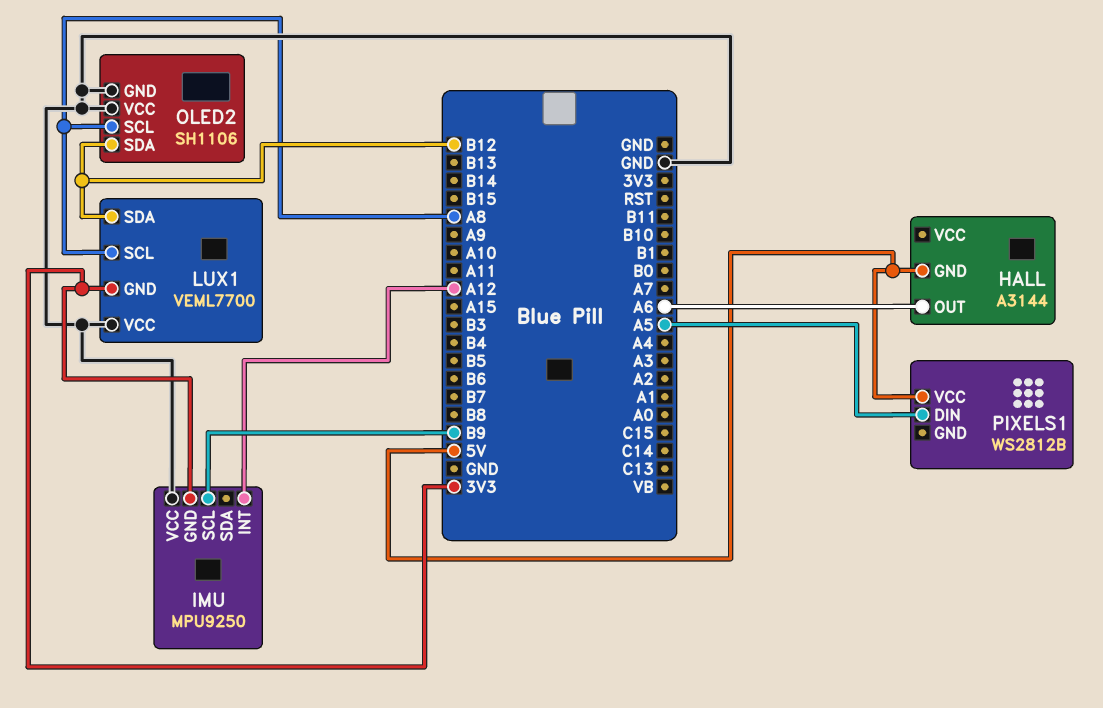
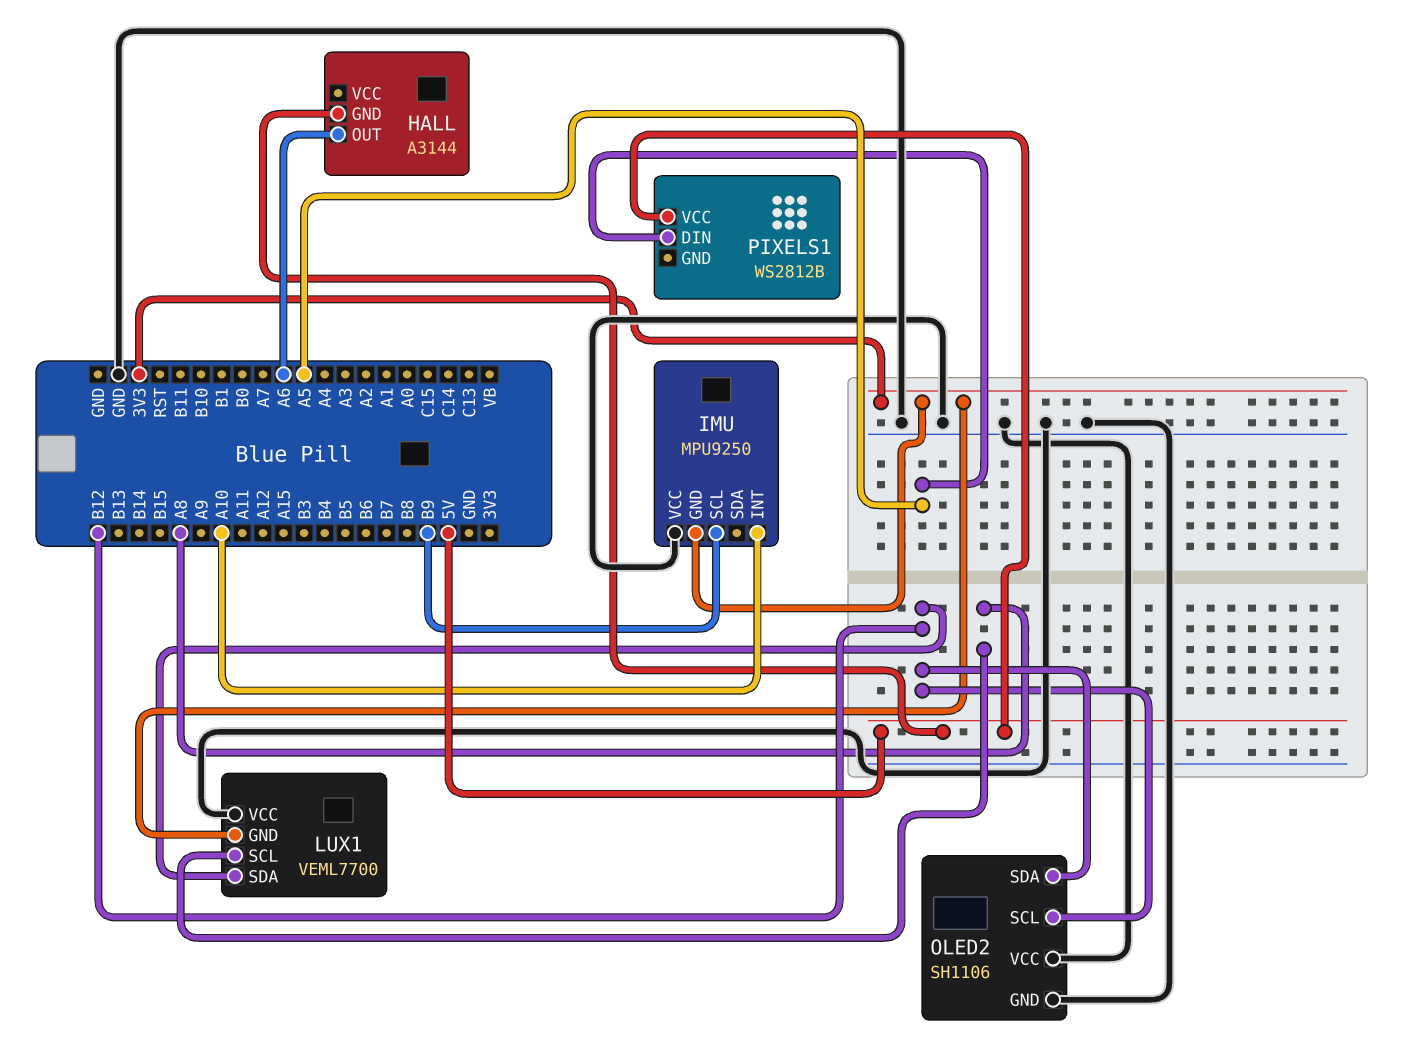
IMU pin INT: A12 -> A10
OLED2 pin SCL: A8 -> B12

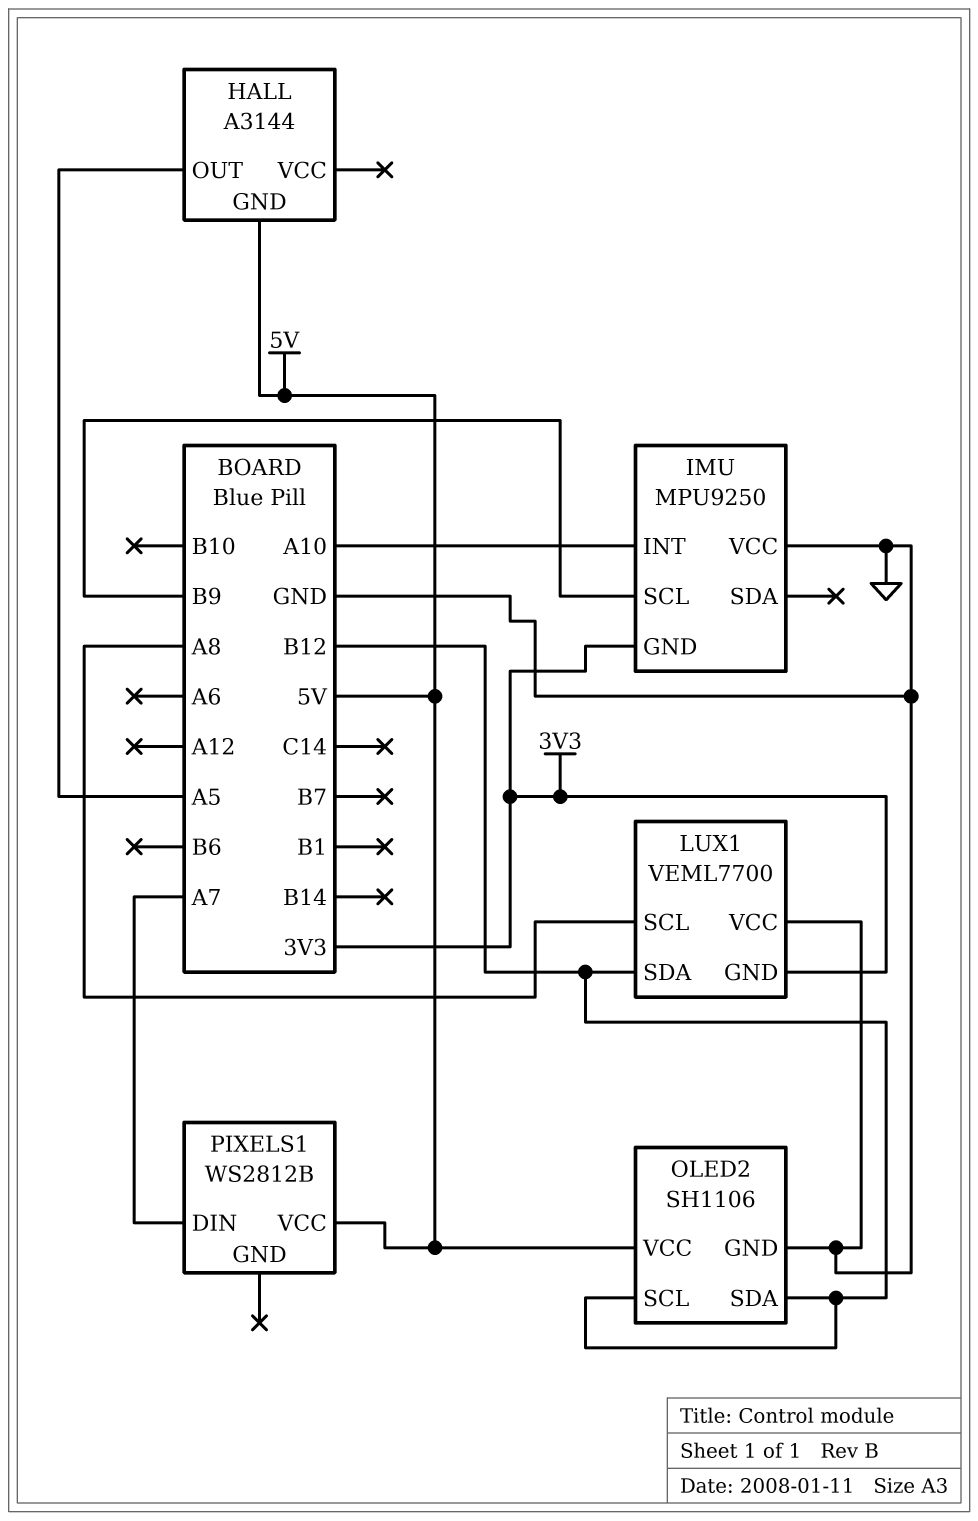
HALL pin OUT: A6 -> A5
OLED2 pin VCC: GND -> 5V
PIXELS1 pin DIN: A5 -> A7

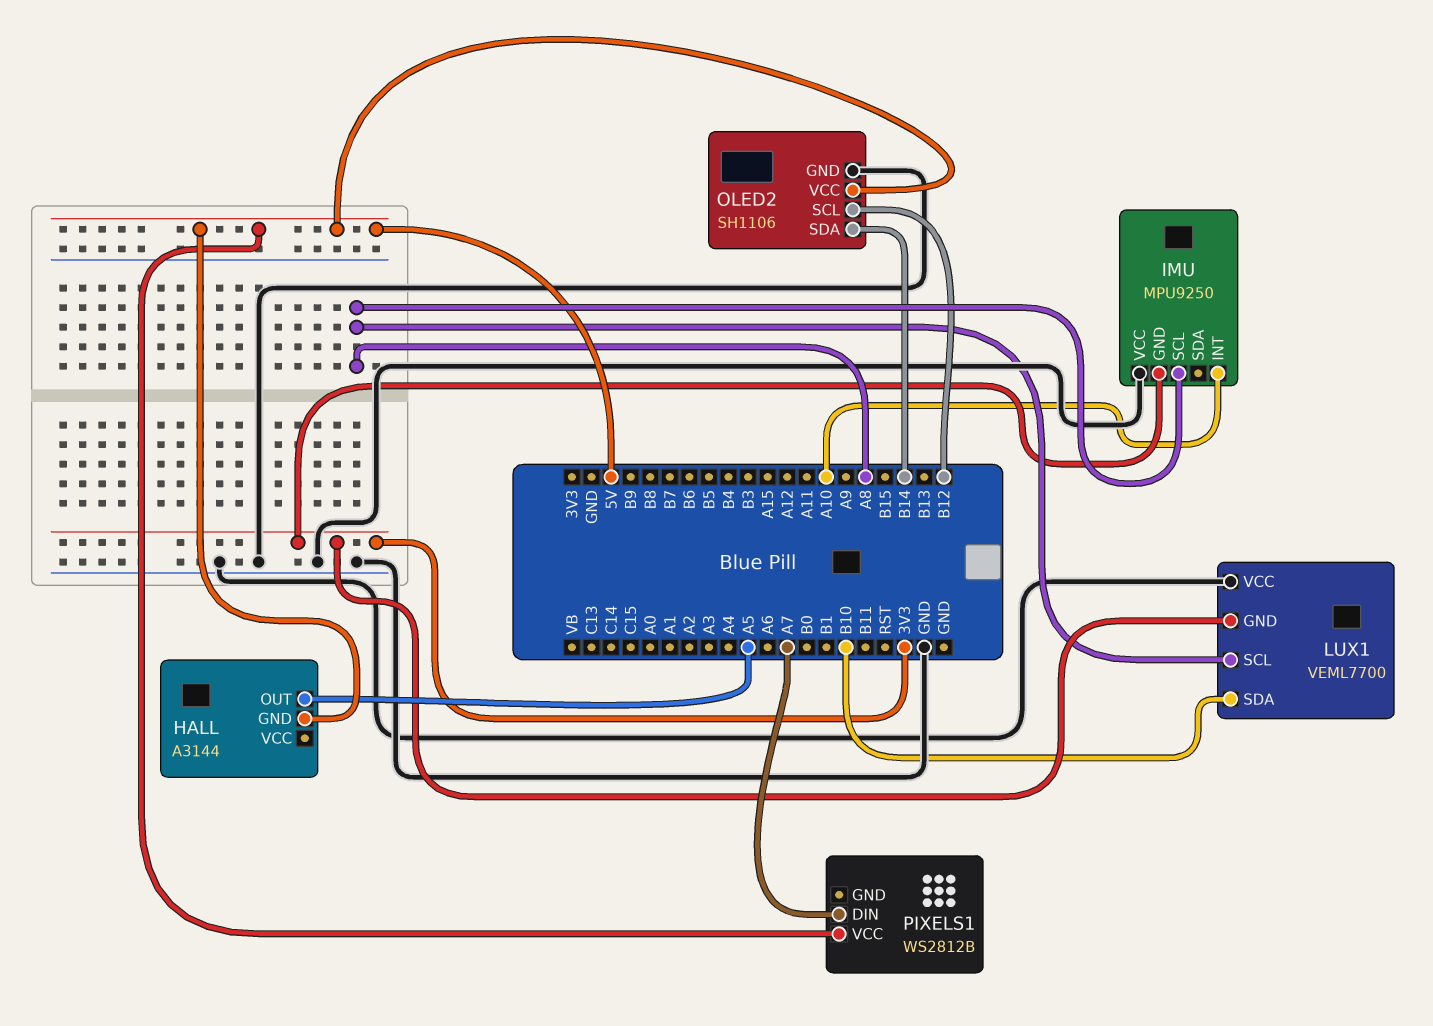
IMU pin SCL: B9 -> A8
LUX1 pin SDA: B12 -> B10
OLED2 pin SDA: B12 -> B14

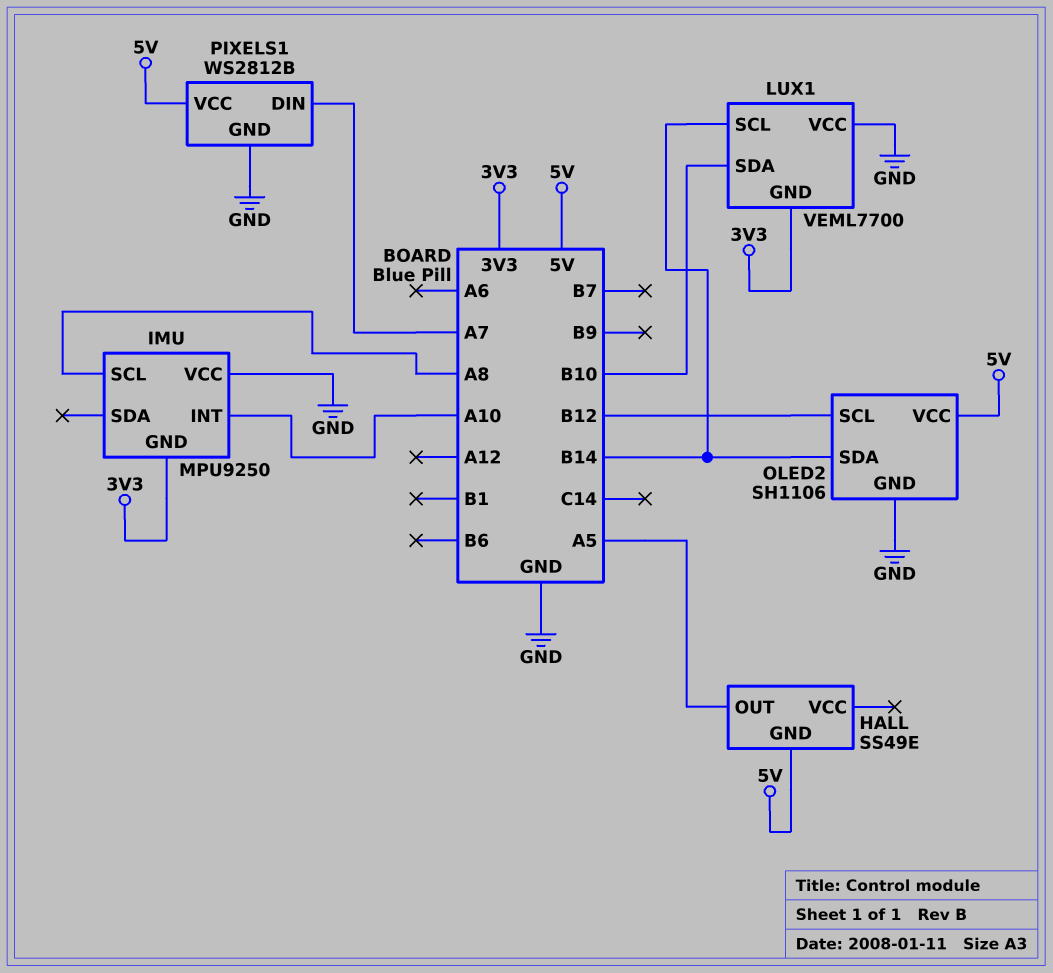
HALL: A3144 -> SS49E
LUX1 pin SCL: A8 -> B14
PIXELS1 pin GND: none -> GND

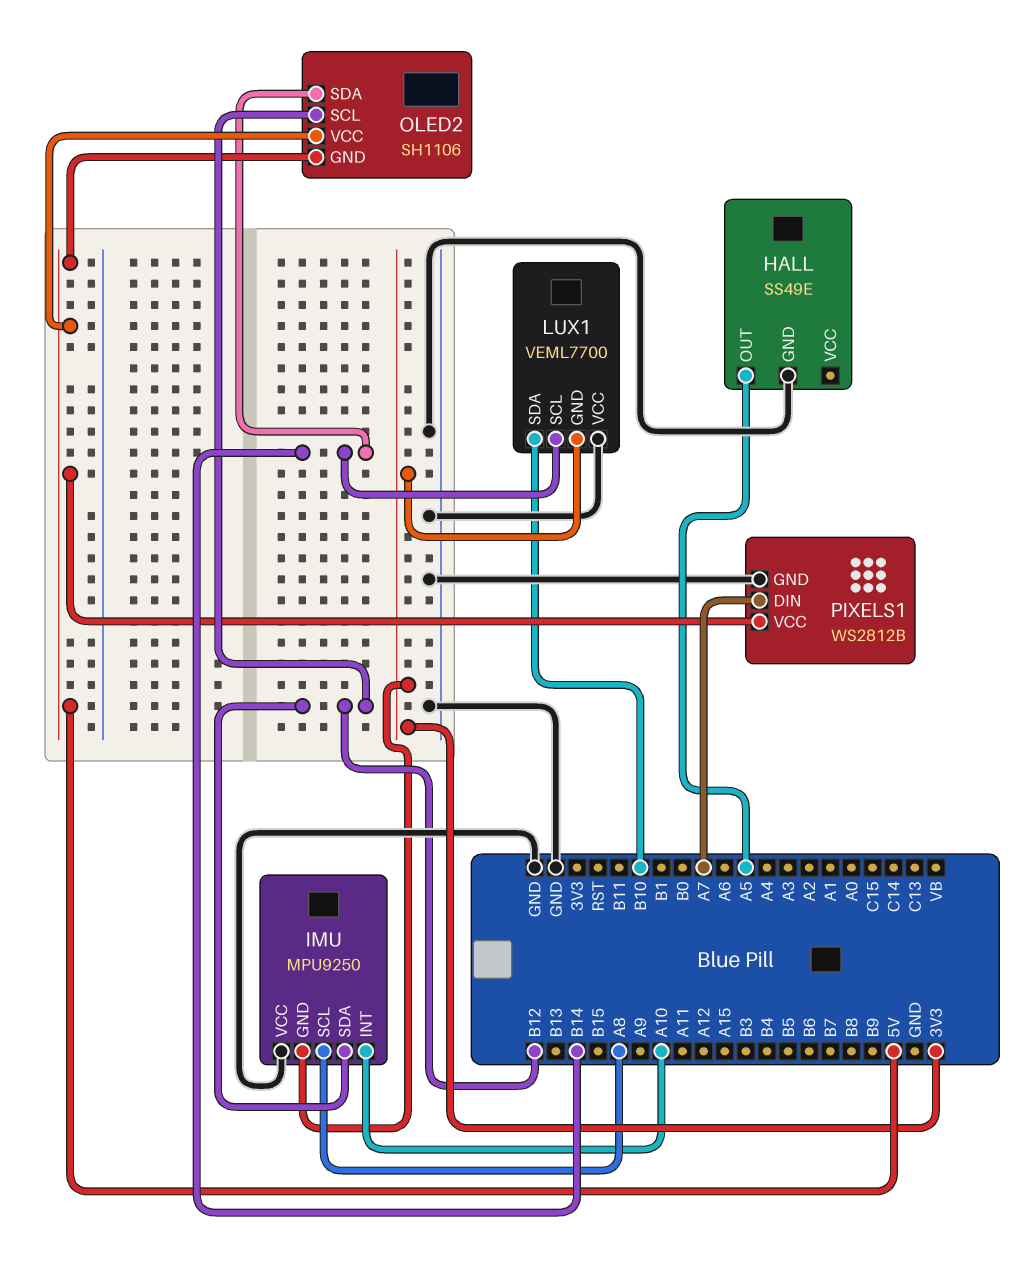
HALL pin GND: 5V -> GND
IMU pin SDA: none -> B12
OLED2 pin GND: GND -> 5V

